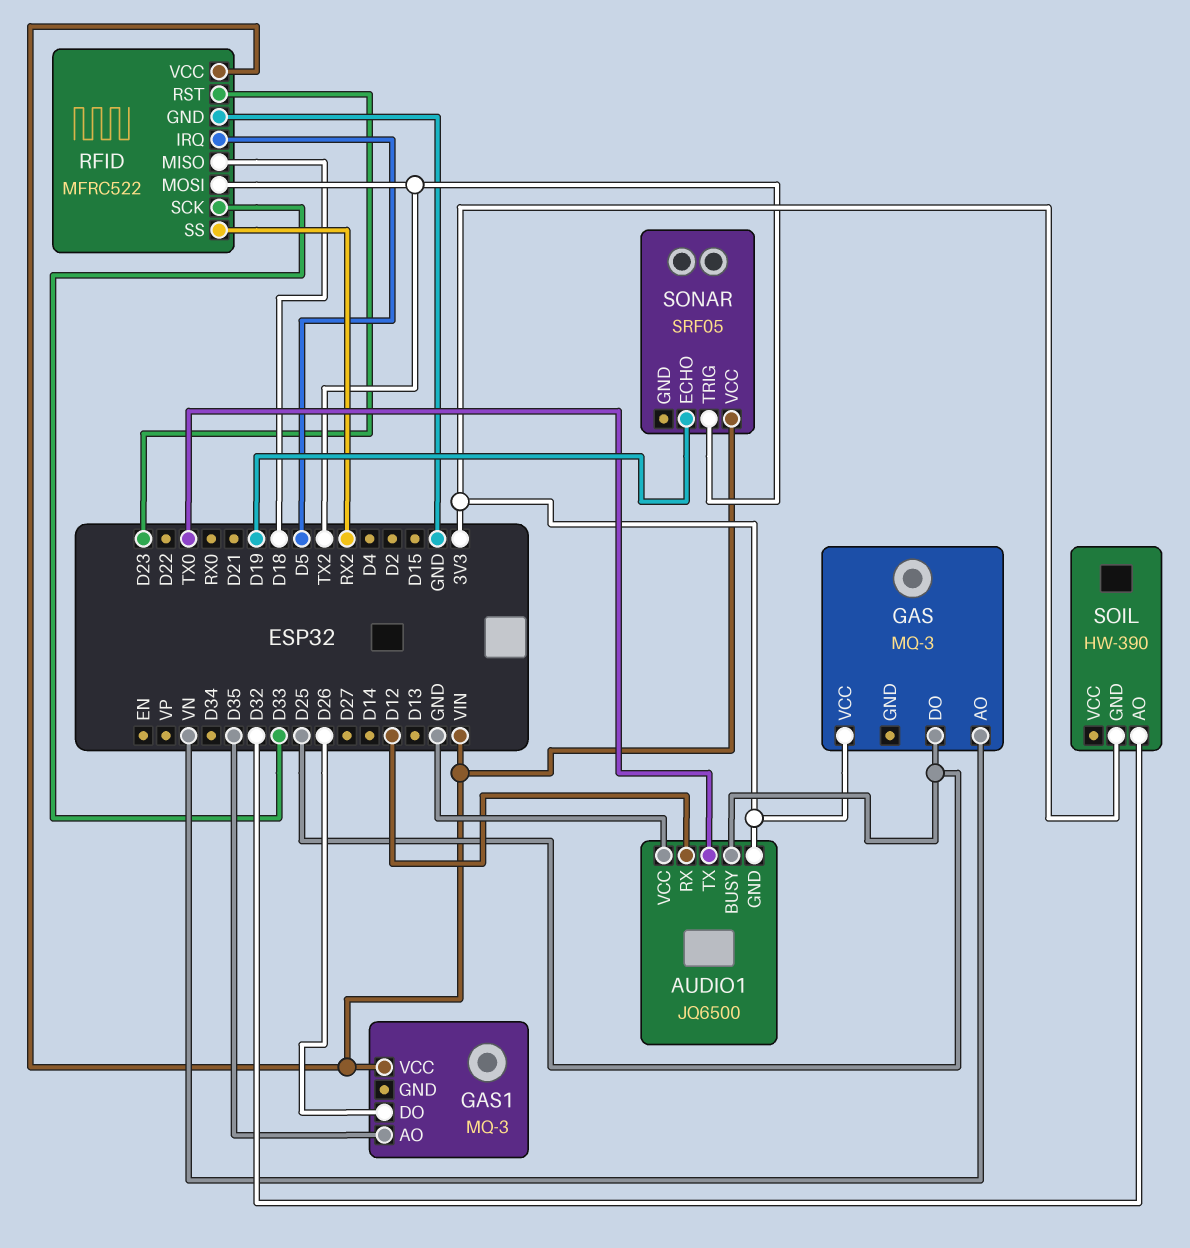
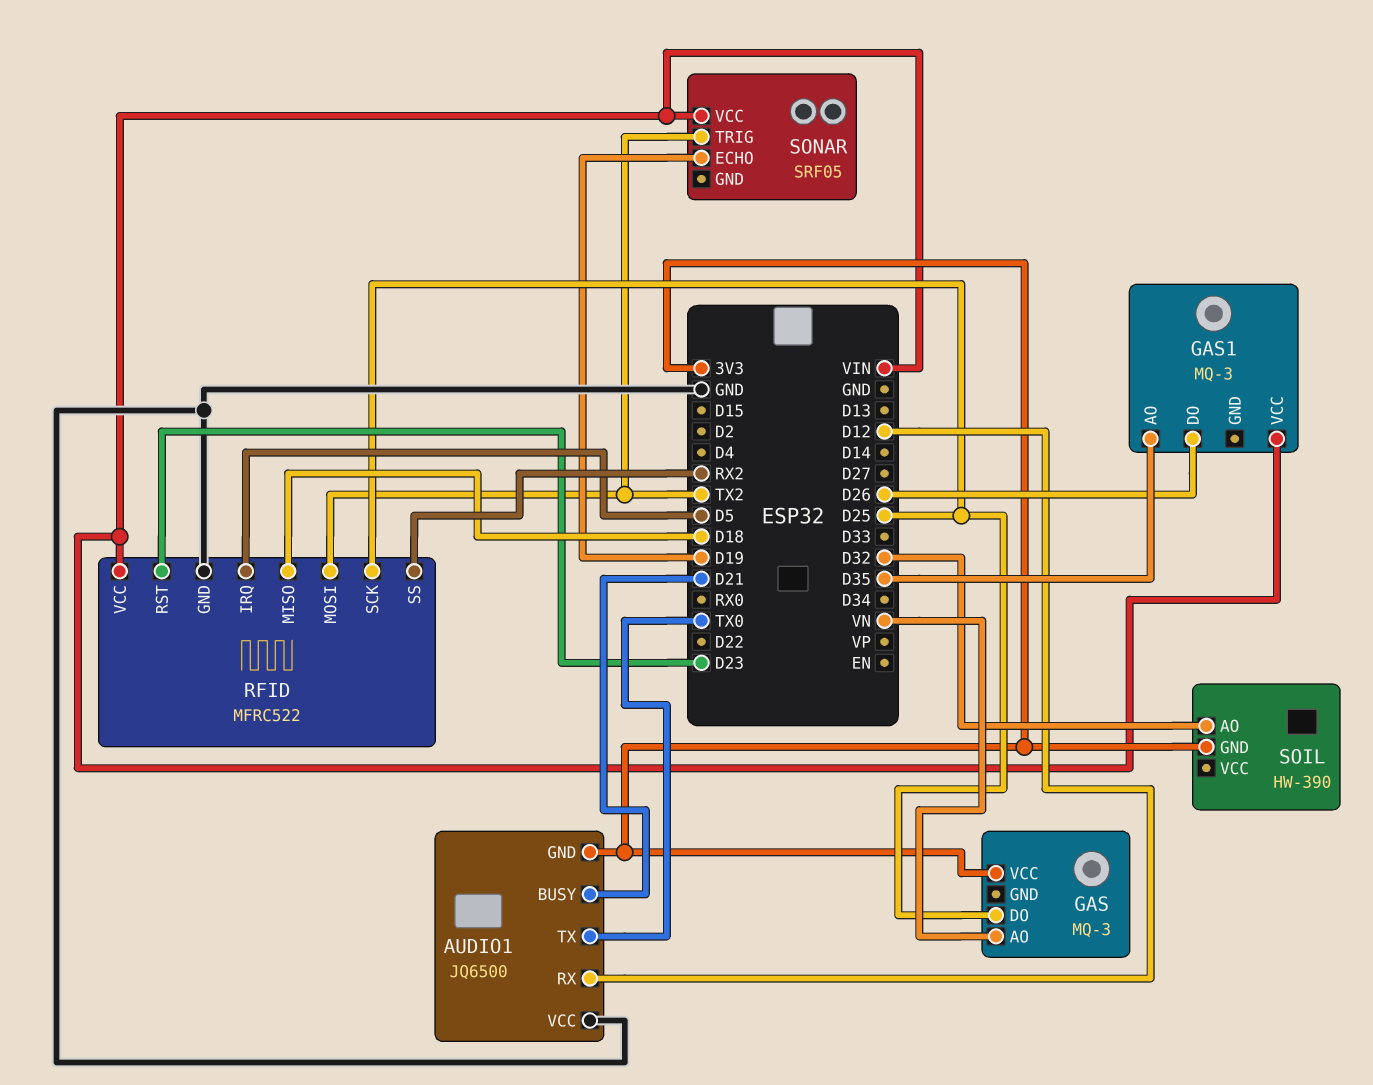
AUDIO1 pin BUSY: D25 -> D21
RFID pin SCK: D33 -> D25

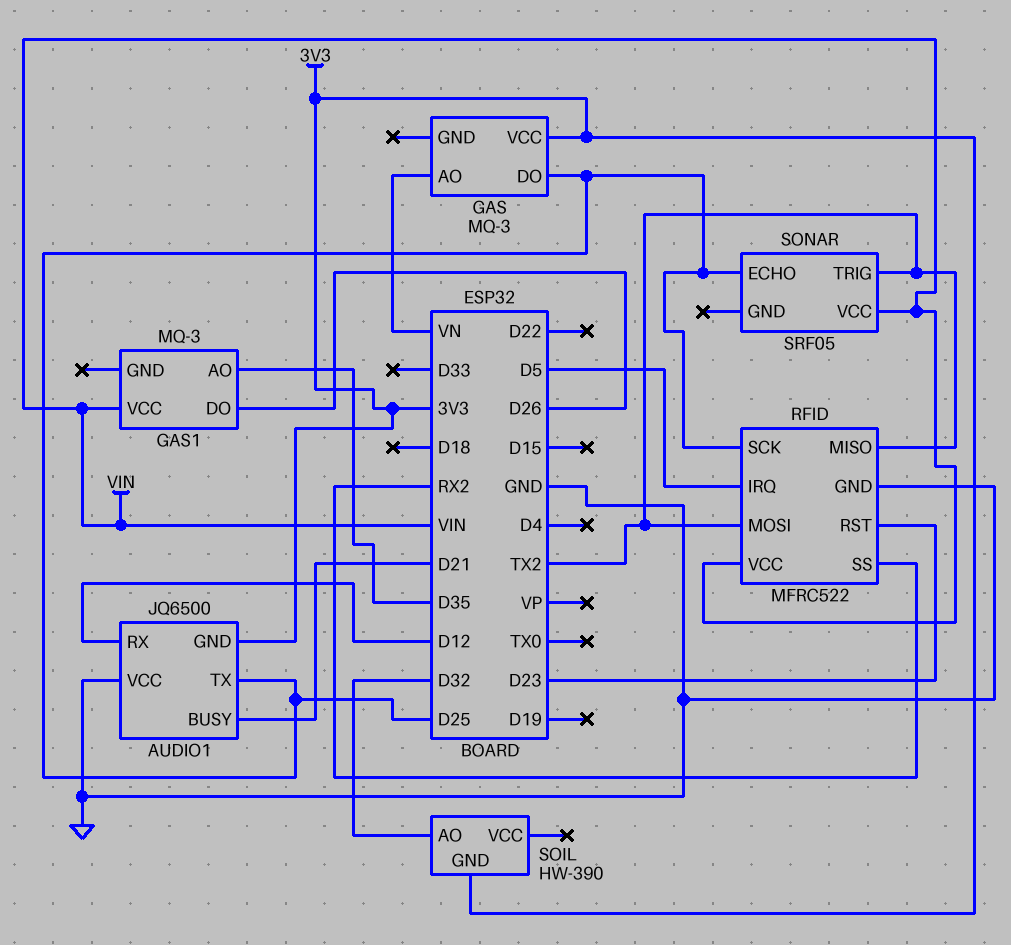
AUDIO1 pin TX: TX0 -> D25
RFID pin MISO: D18 -> TX2
SONAR pin ECHO: D19 -> D25

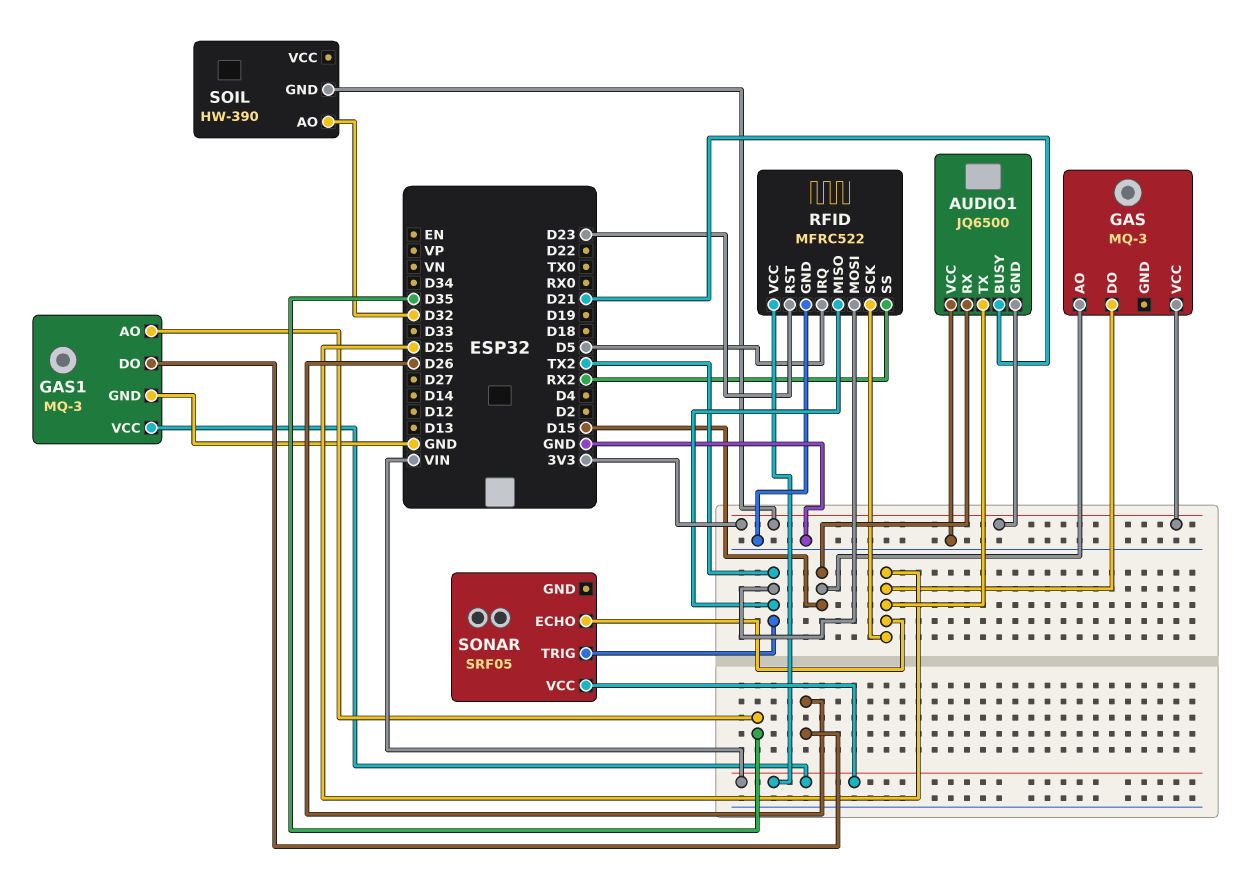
AUDIO1 pin RX: D12 -> D15
GAS pin AO: VN -> D15
GAS1 pin GND: none -> GND

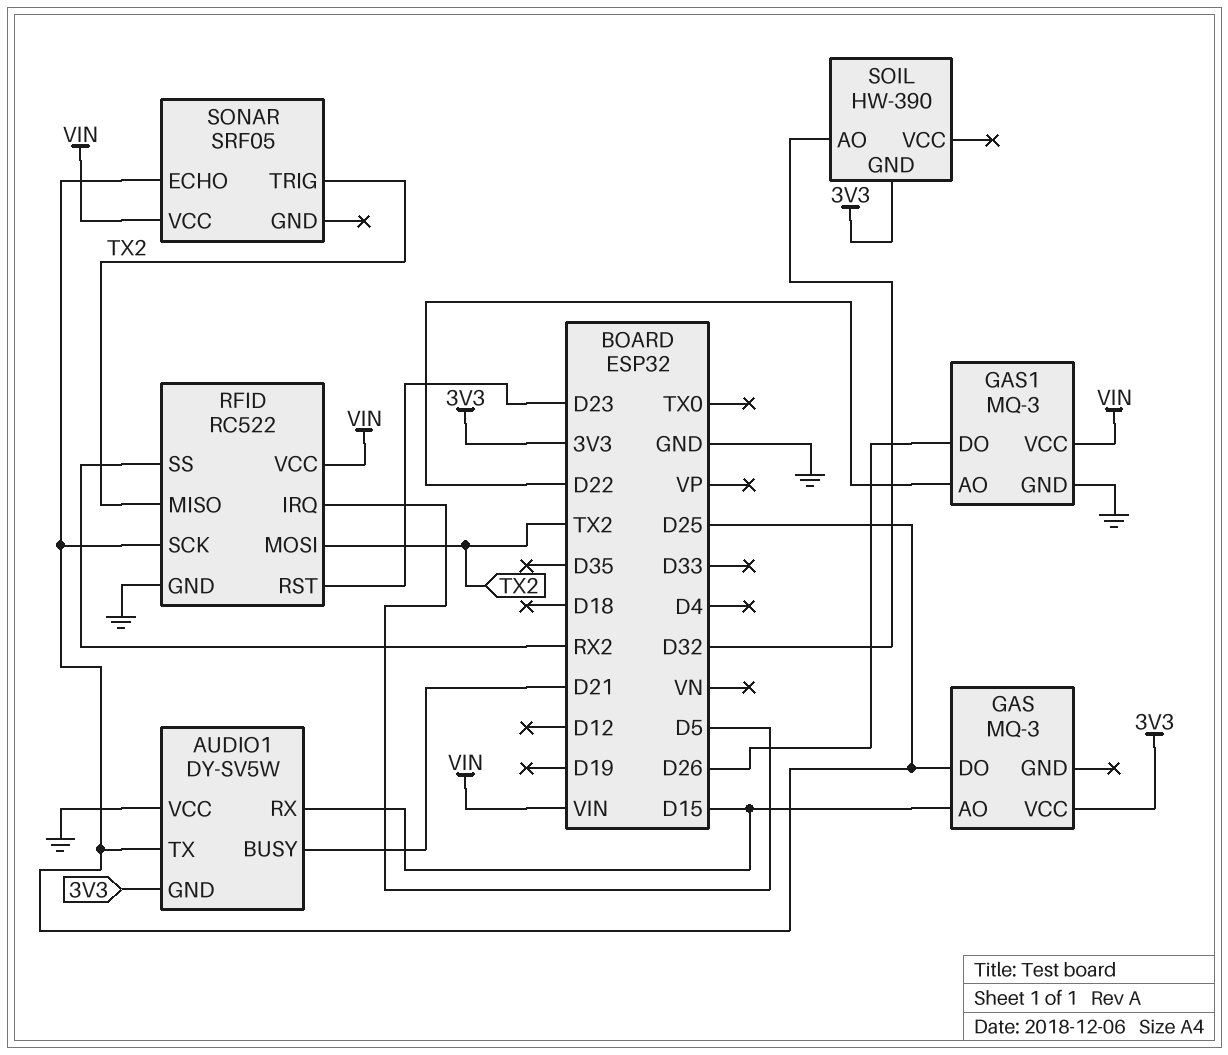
AUDIO1: JQ6500 -> DY-SV5W
GAS1 pin AO: D35 -> D22
RFID: MFRC522 -> RC522

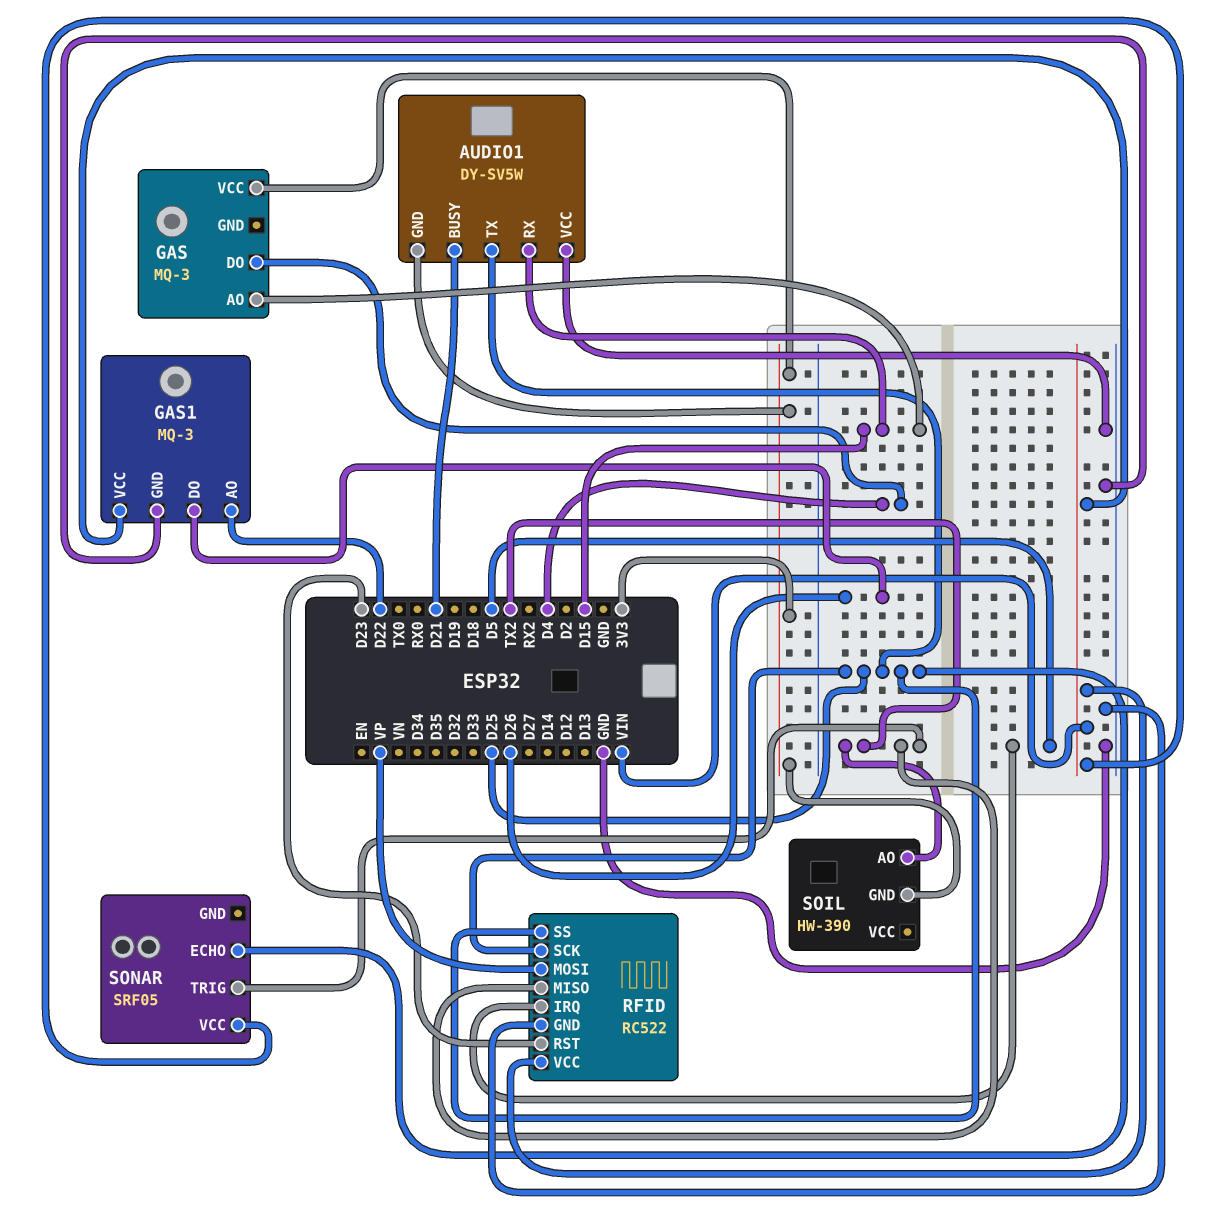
GAS pin DO: D25 -> D4
RFID pin MOSI: TX2 -> VP
RFID pin SS: RX2 -> D25
SOIL pin AO: D32 -> TX2

